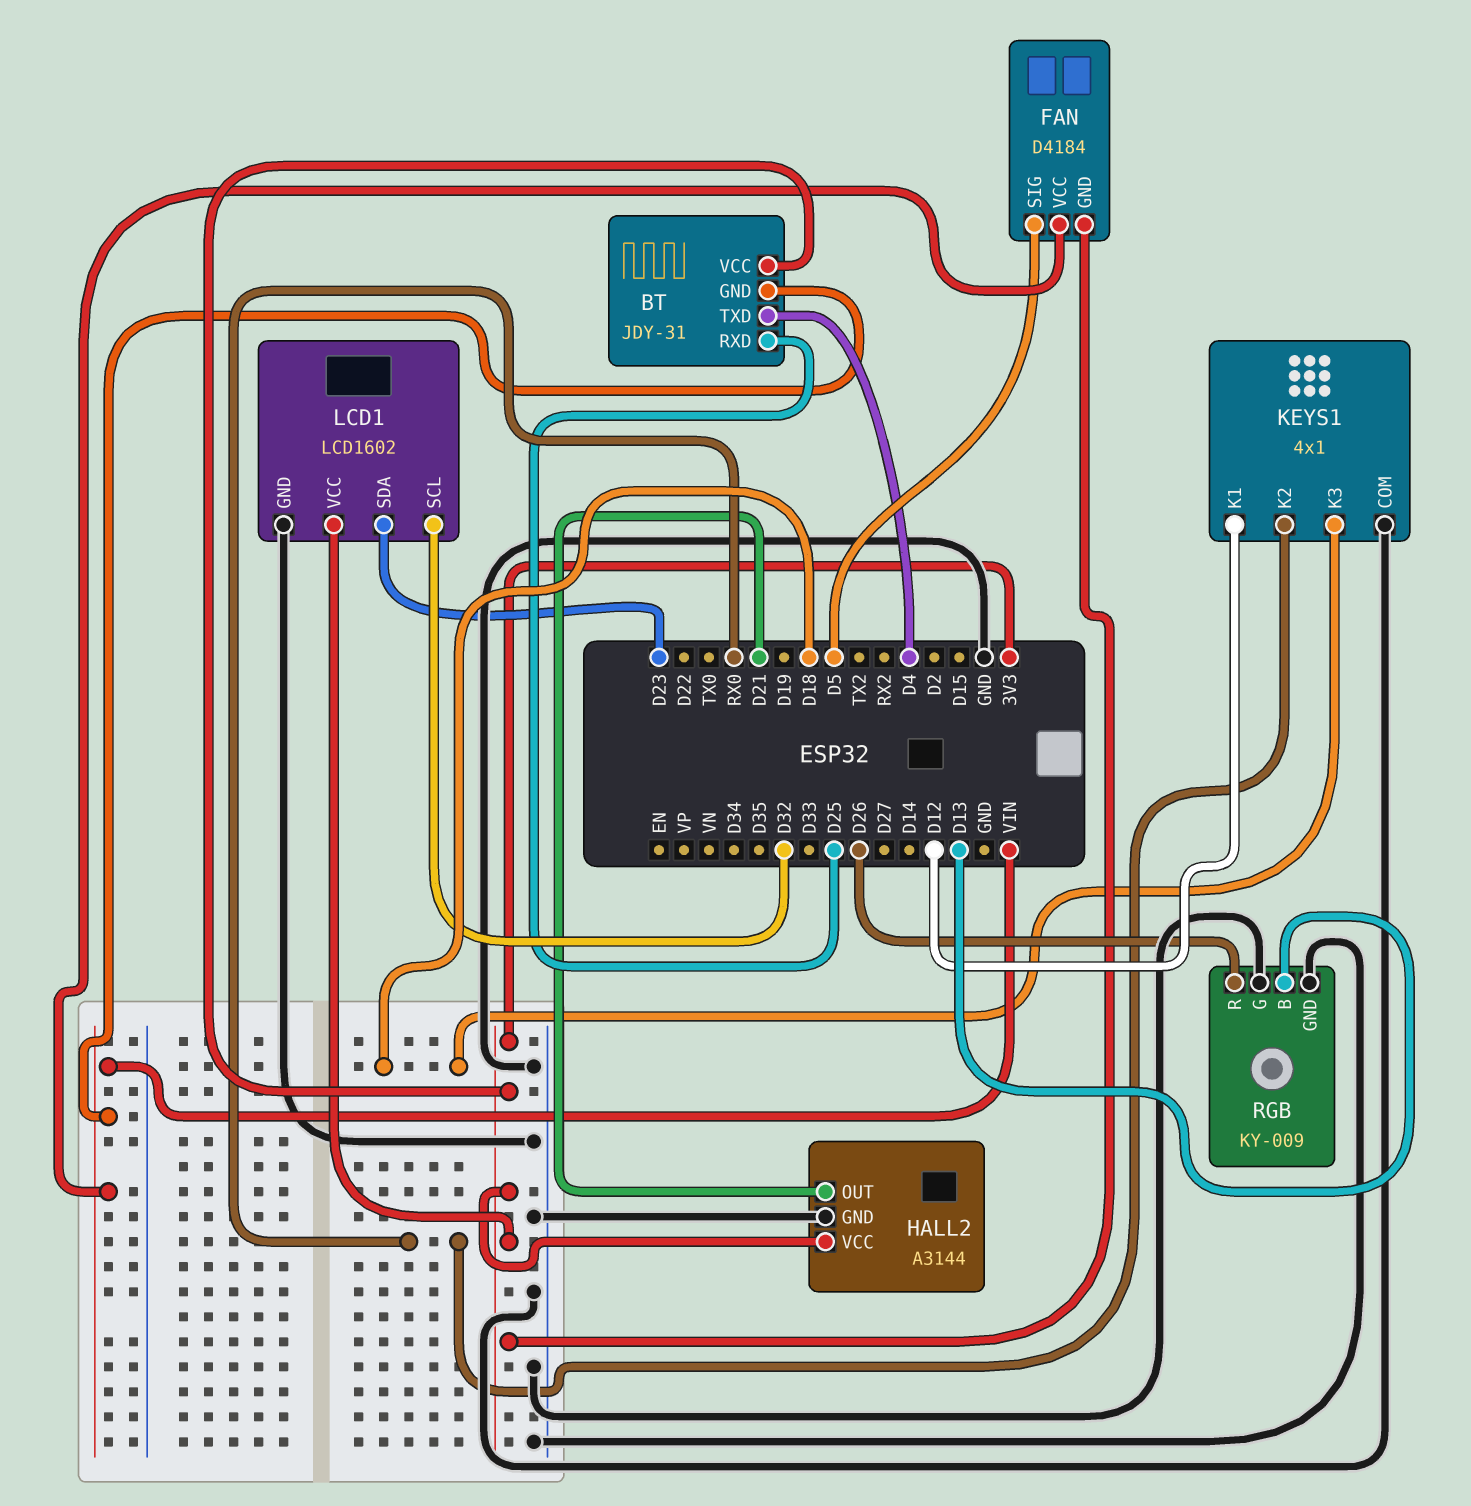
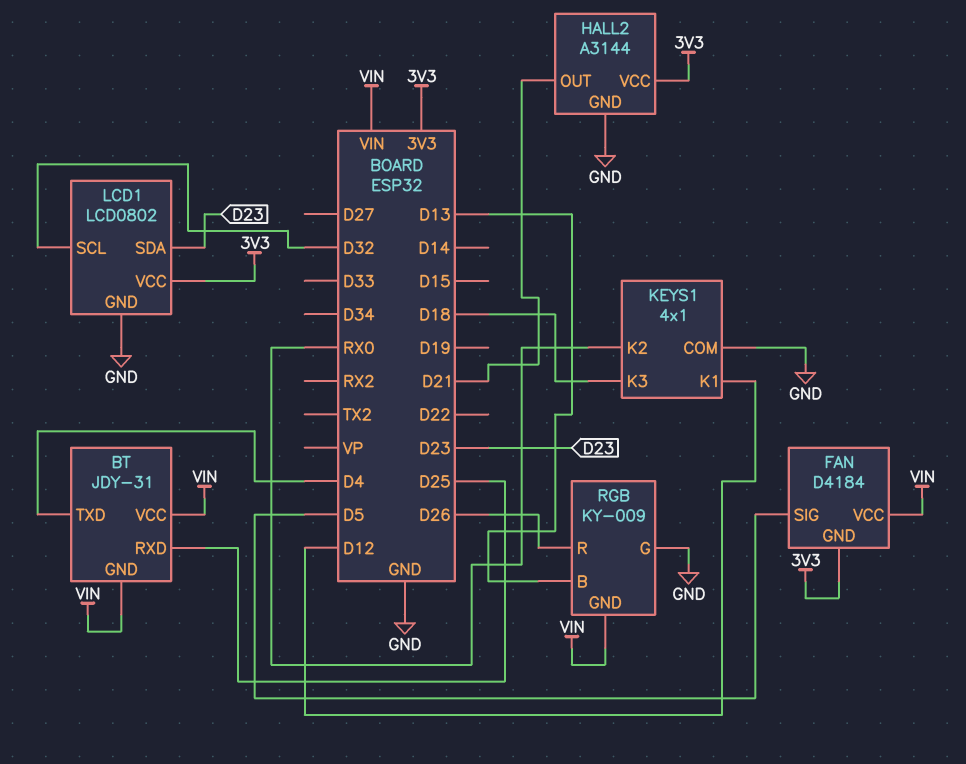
BT pin VCC: 3V3 -> VIN
LCD1: LCD1602 -> LCD0802
RGB pin GND: GND -> VIN

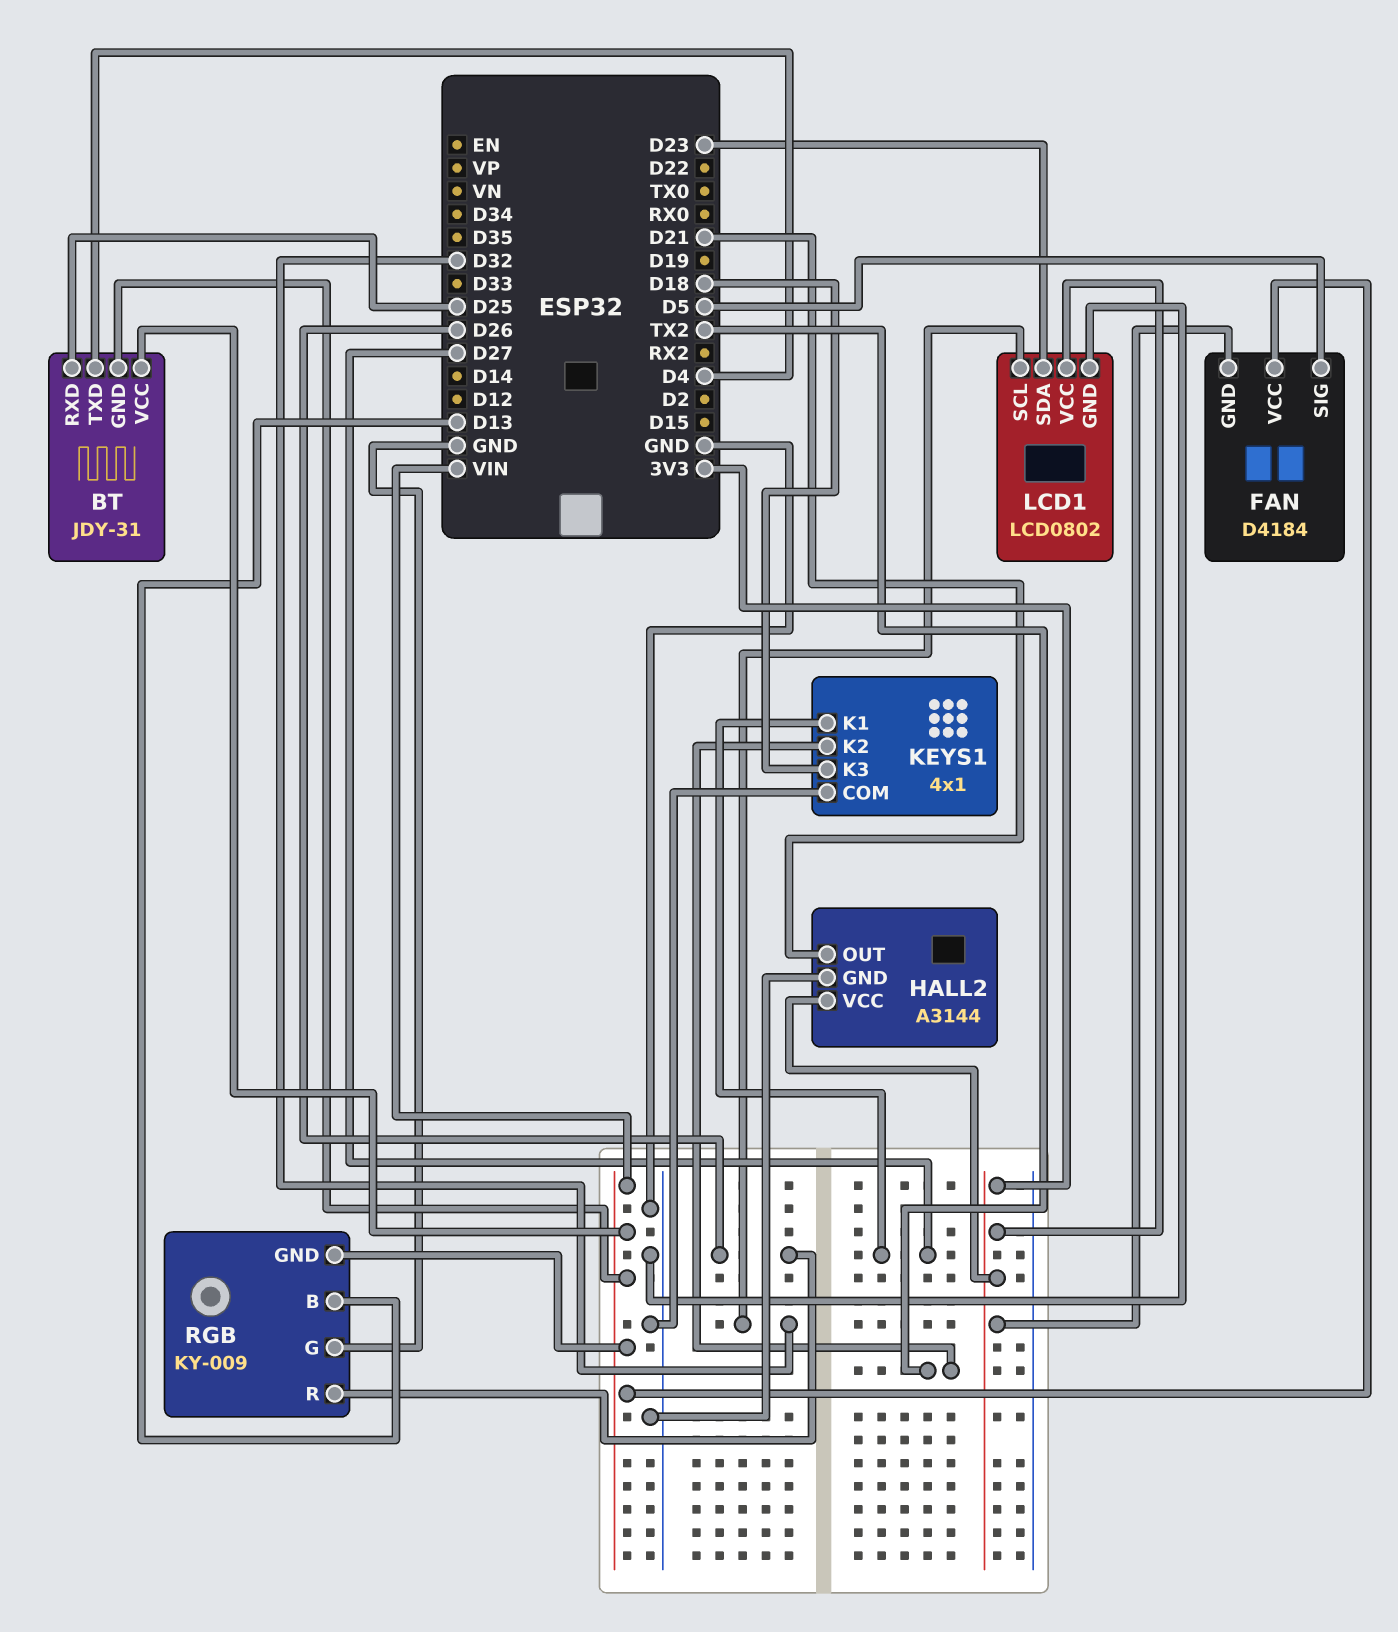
KEYS1 pin K1: D12 -> D27
KEYS1 pin K2: RX0 -> TX2

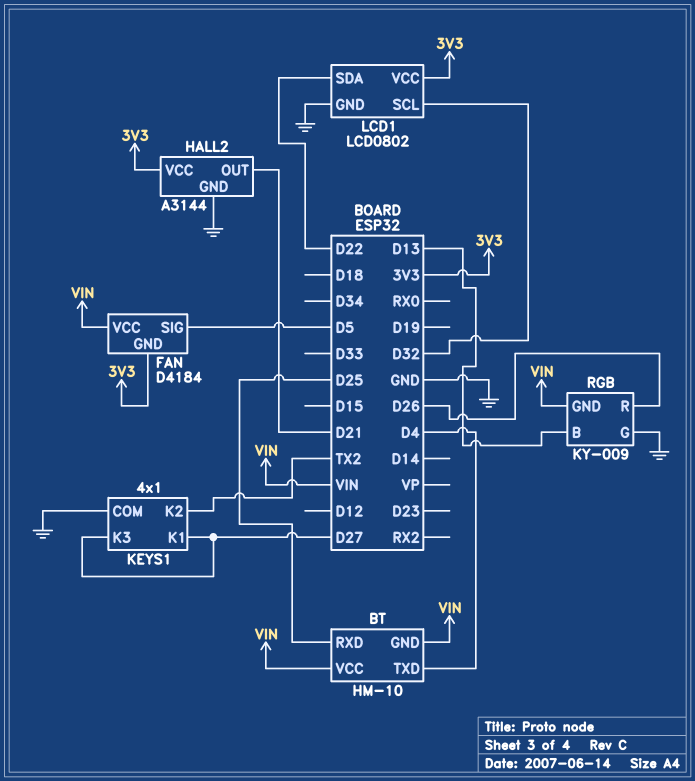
BT: JDY-31 -> HM-10
KEYS1 pin K3: D18 -> D27
LCD1 pin SDA: D23 -> D22

